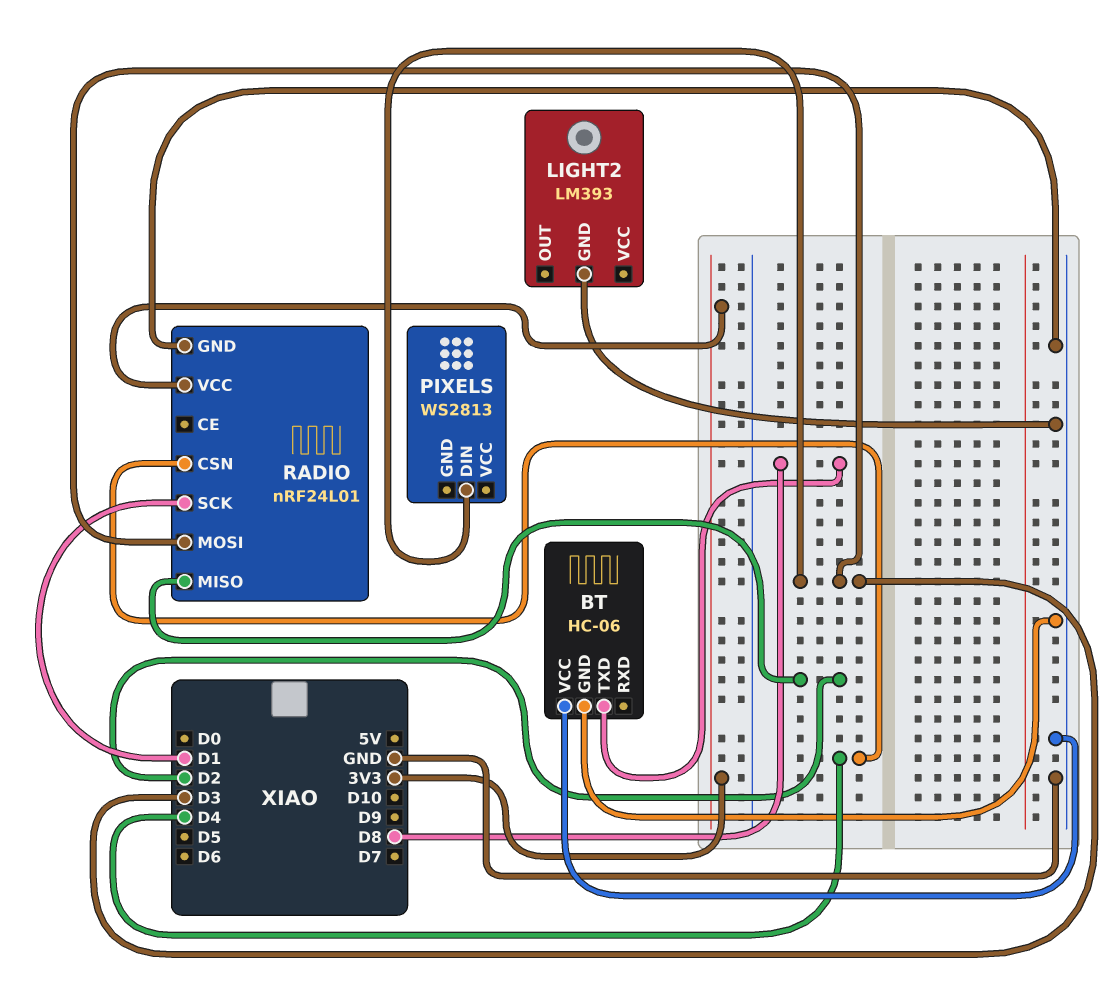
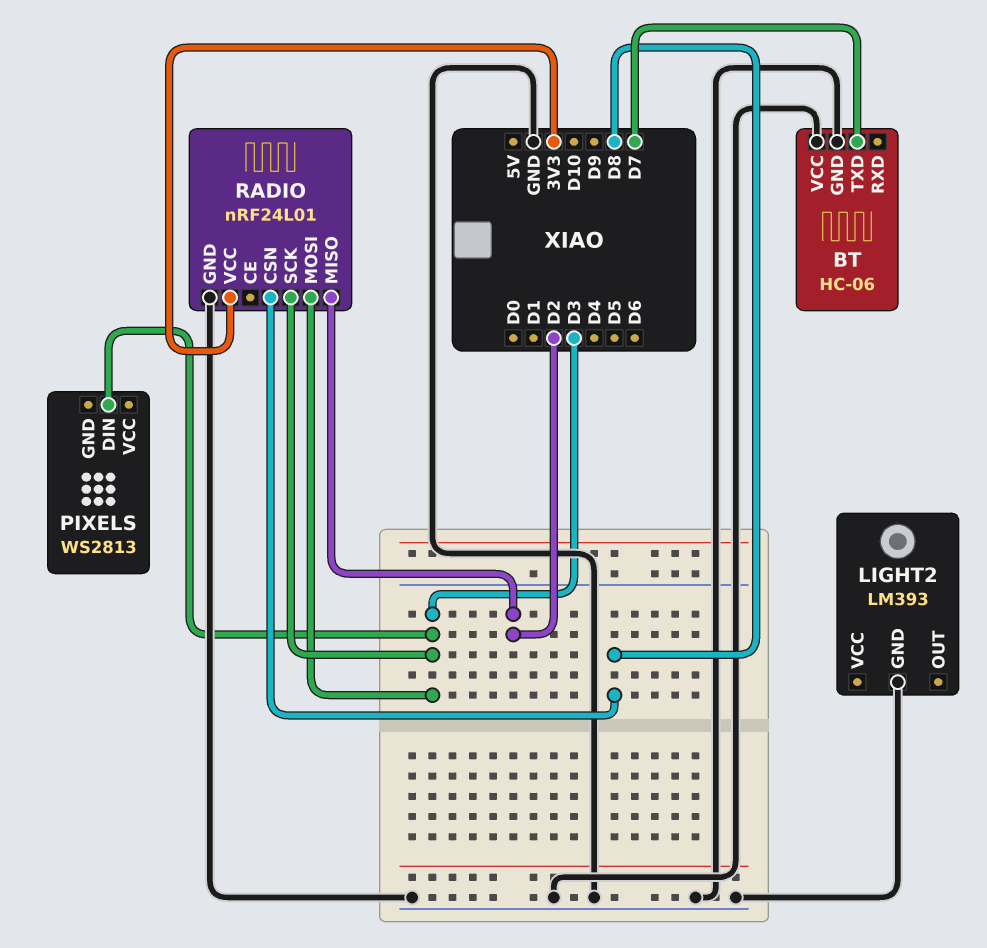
BT pin TXD: D8 -> D7
RADIO pin CSN: D4 -> D8
RADIO pin SCK: D1 -> D3

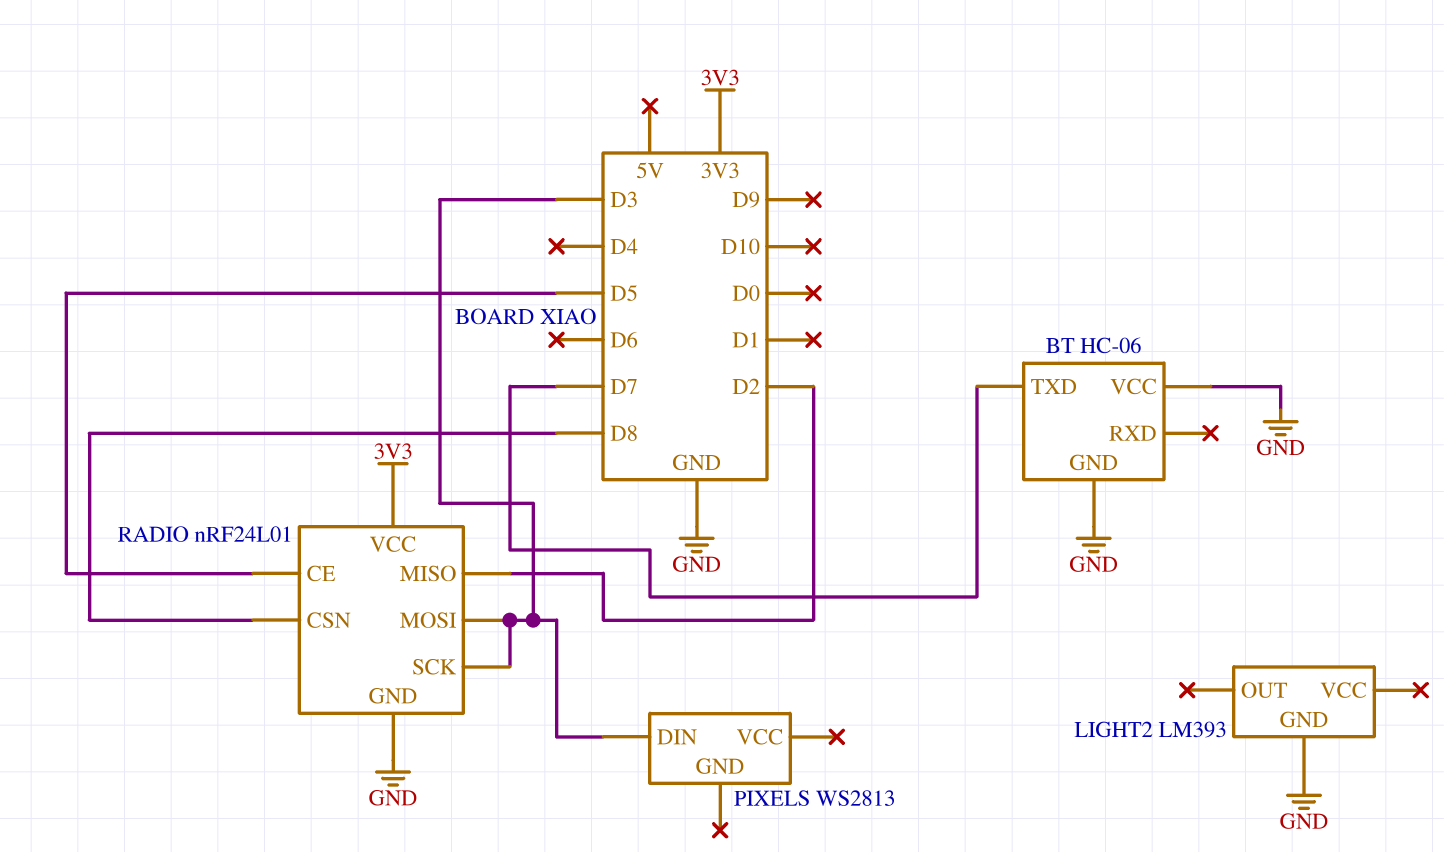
RADIO pin CE: none -> D5

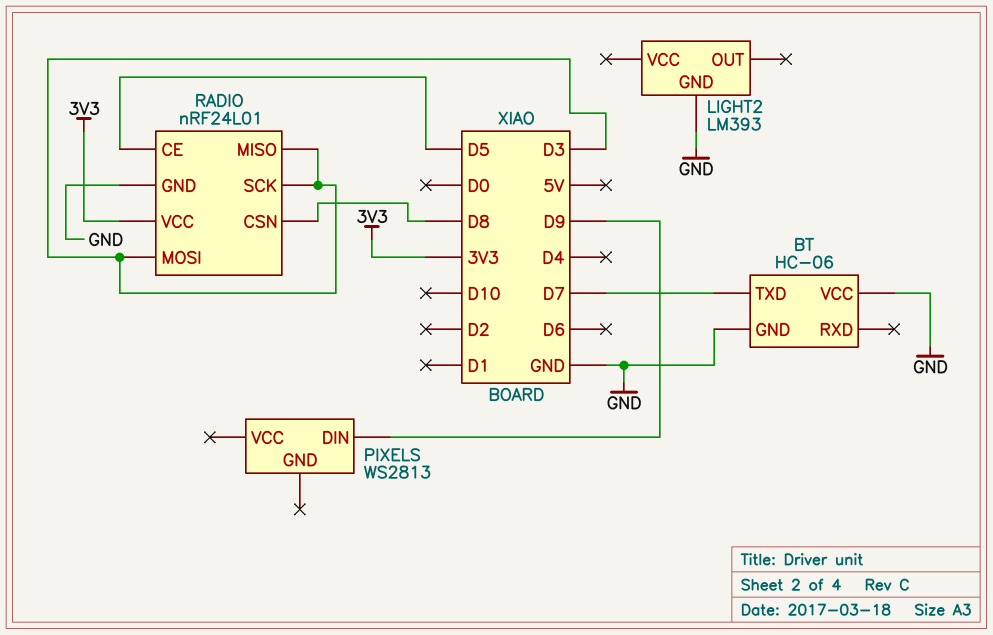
PIXELS pin DIN: D3 -> D9
RADIO pin MISO: D2 -> D3

